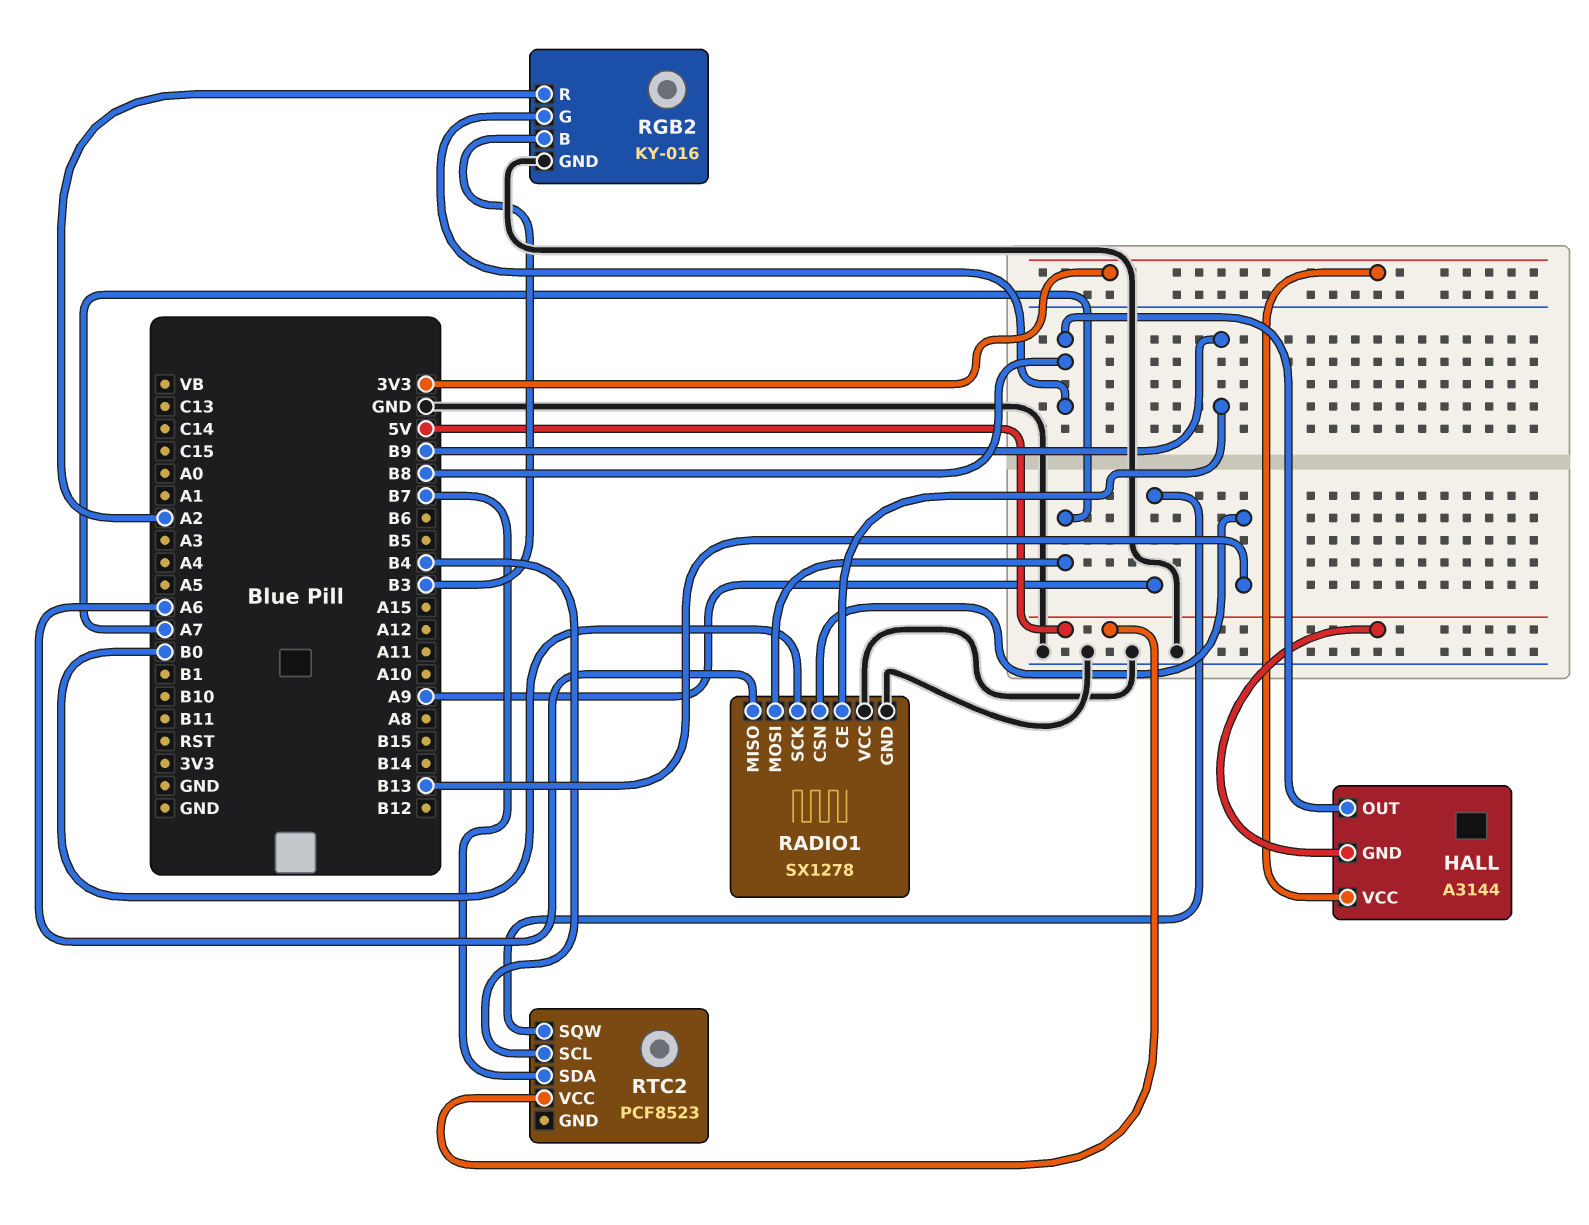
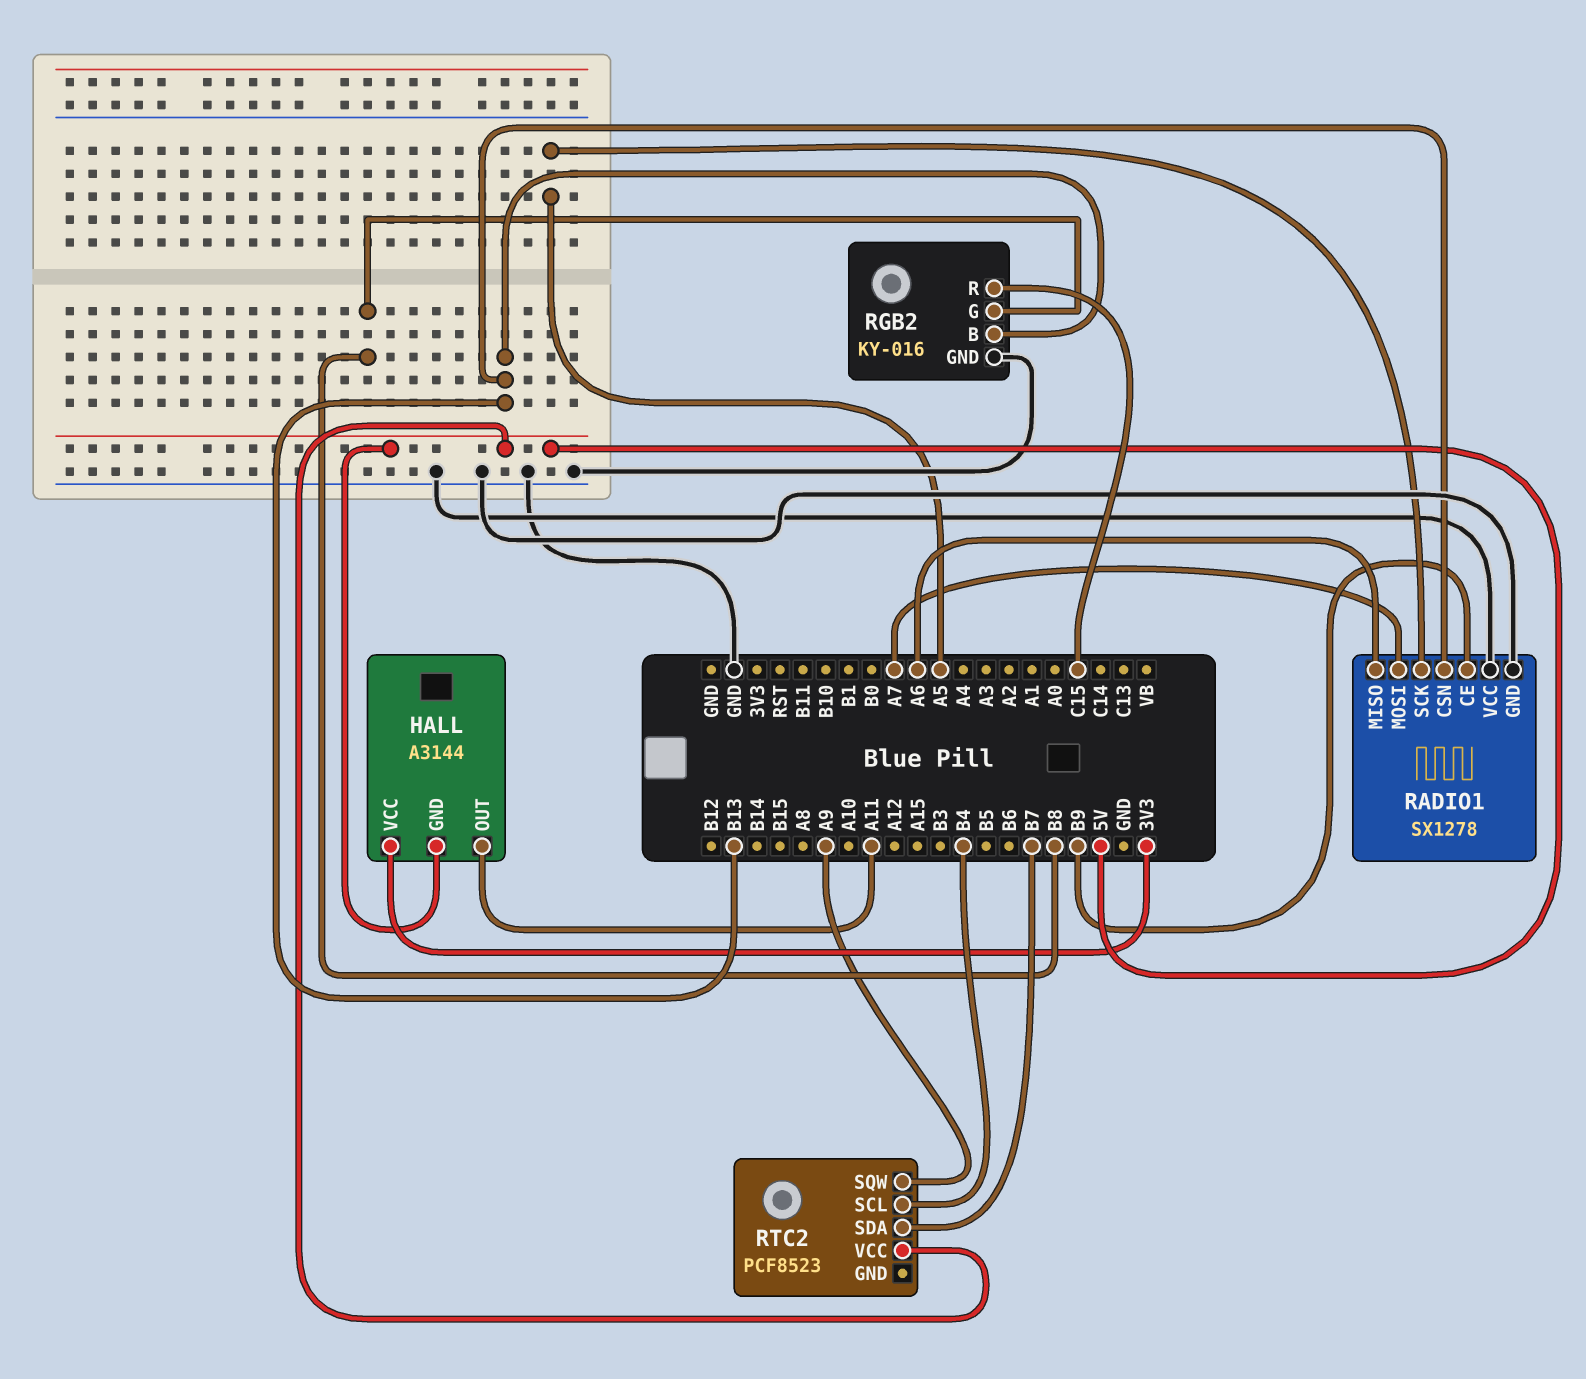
HALL pin OUT: B8 -> A11
RADIO1 pin SCK: B0 -> A5
RGB2 pin B: B3 -> B13
RGB2 pin R: A2 -> C15

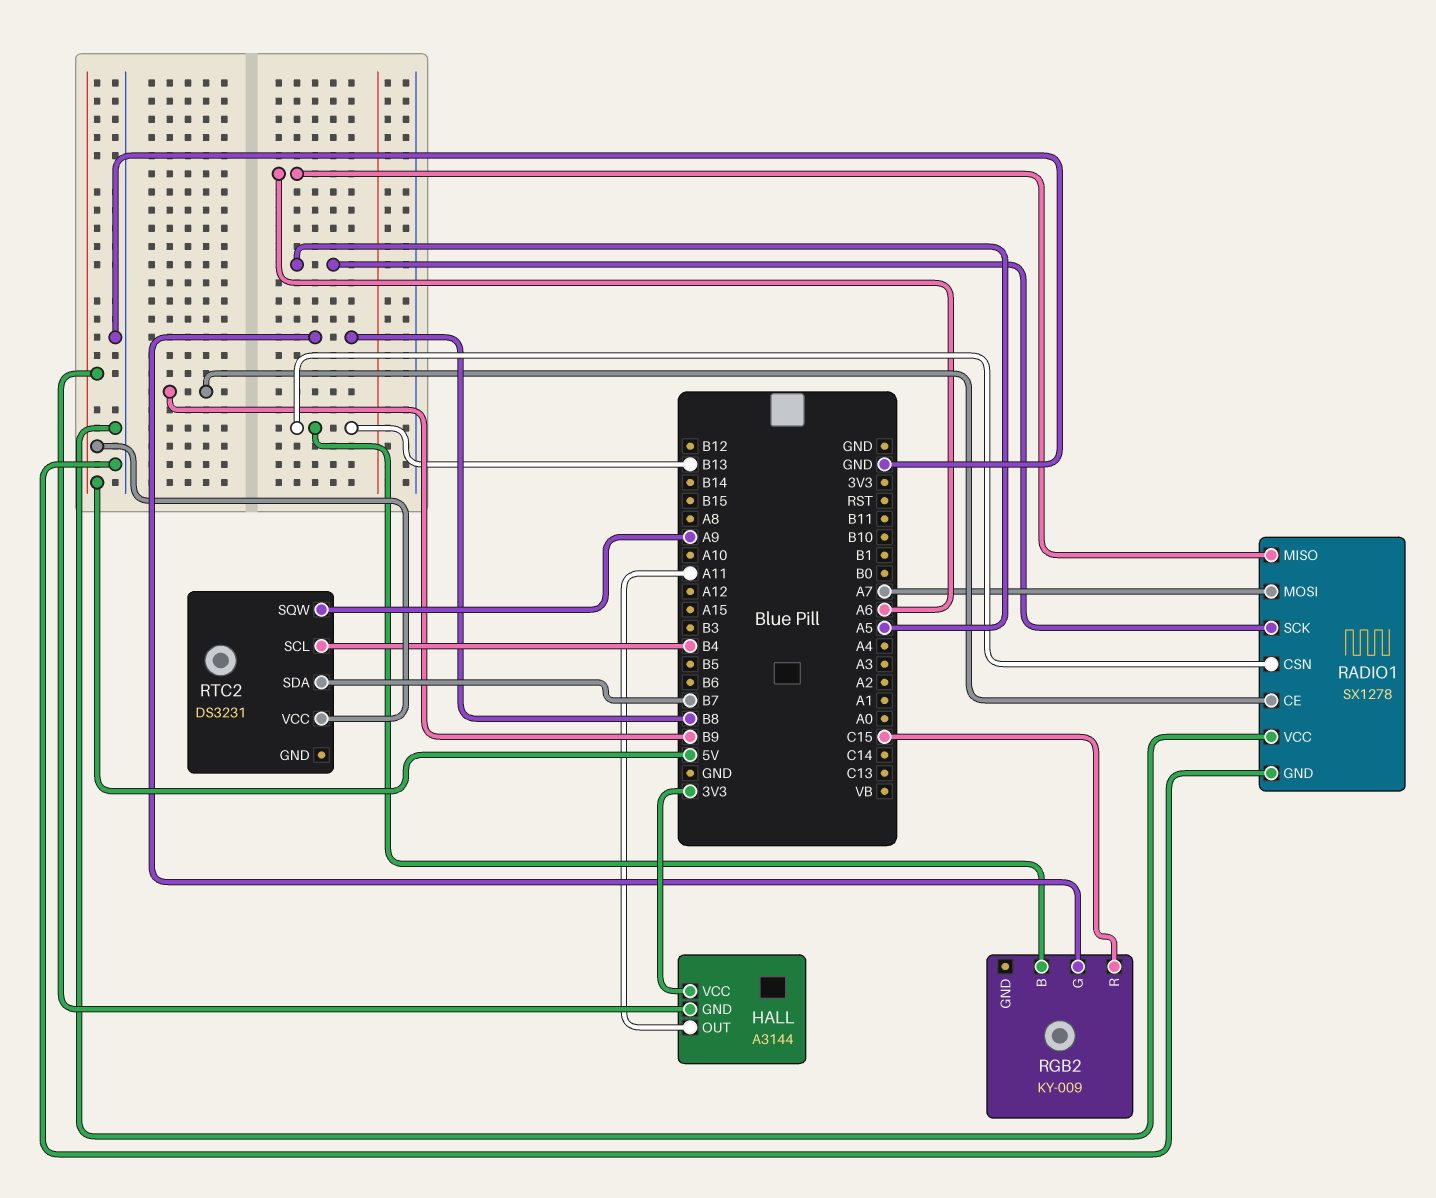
RGB2: KY-016 -> KY-009
RGB2 pin GND: GND -> none
RTC2: PCF8523 -> DS3231

